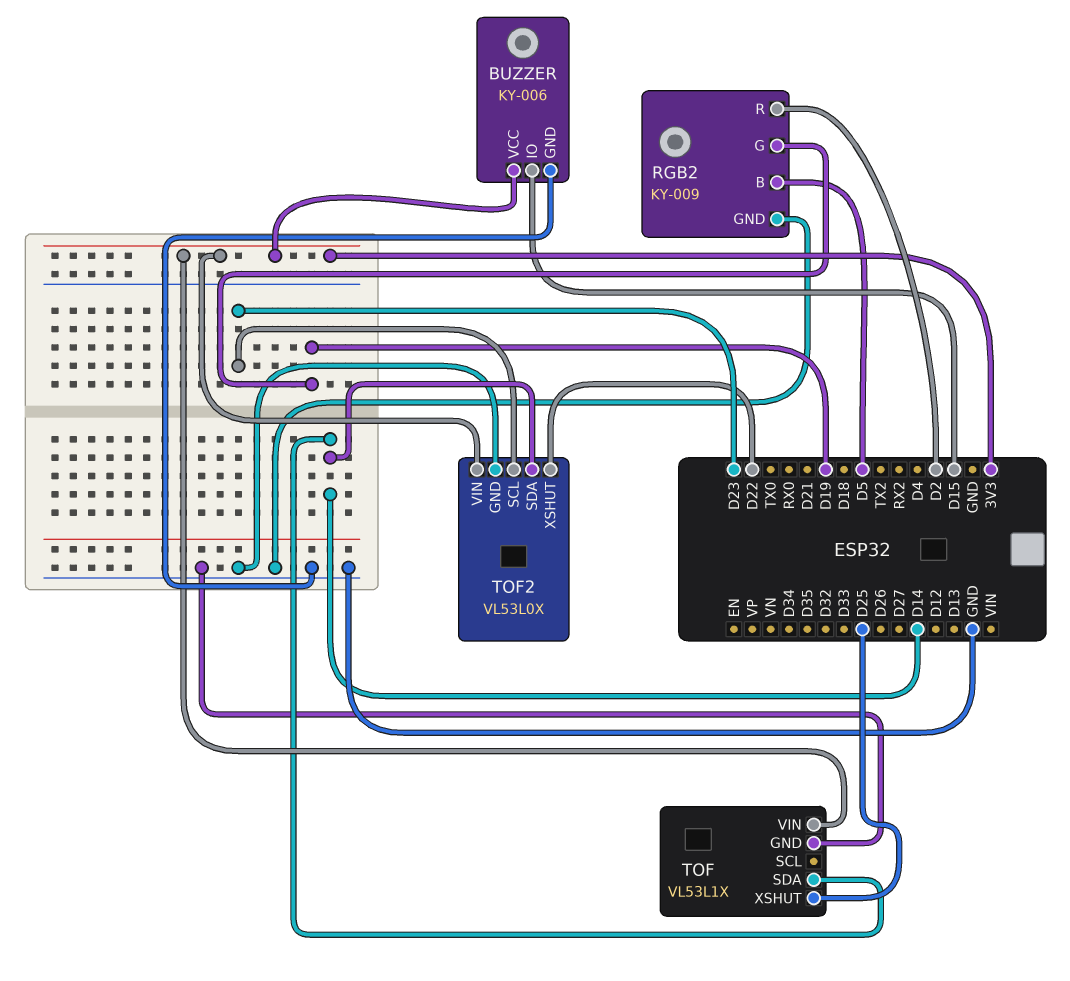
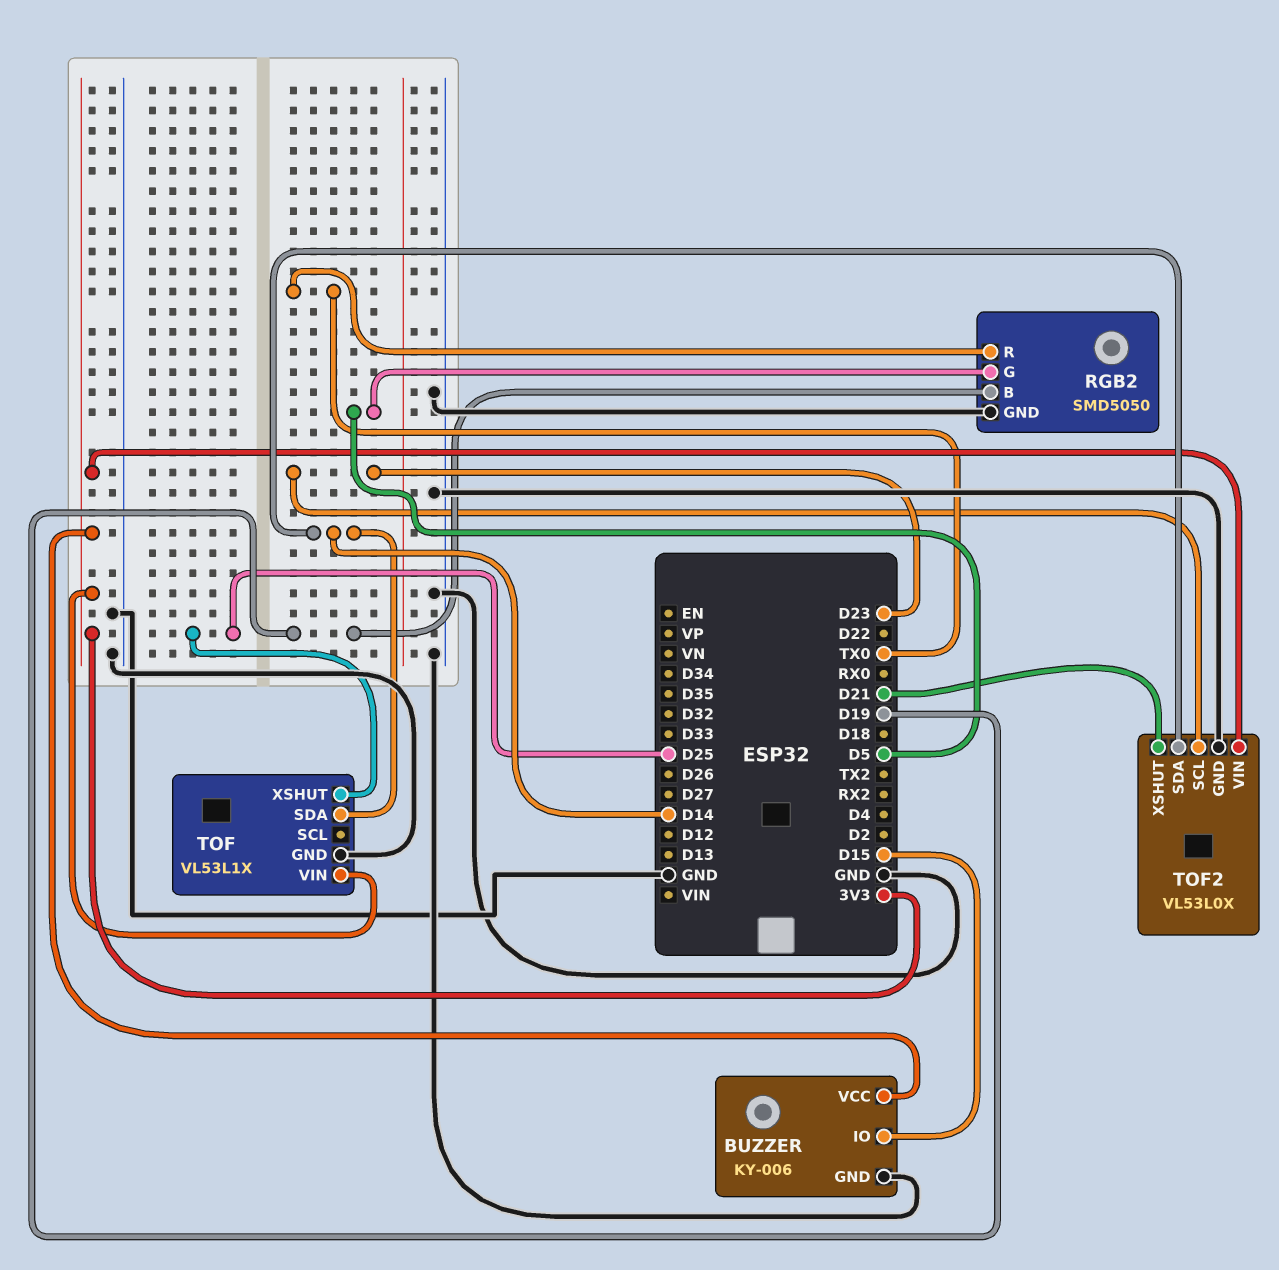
RGB2: KY-009 -> SMD5050
RGB2 pin B: D5 -> D19
RGB2 pin G: D19 -> D5
RGB2 pin R: D2 -> TX0
TOF2 pin XSHUT: D22 -> D21

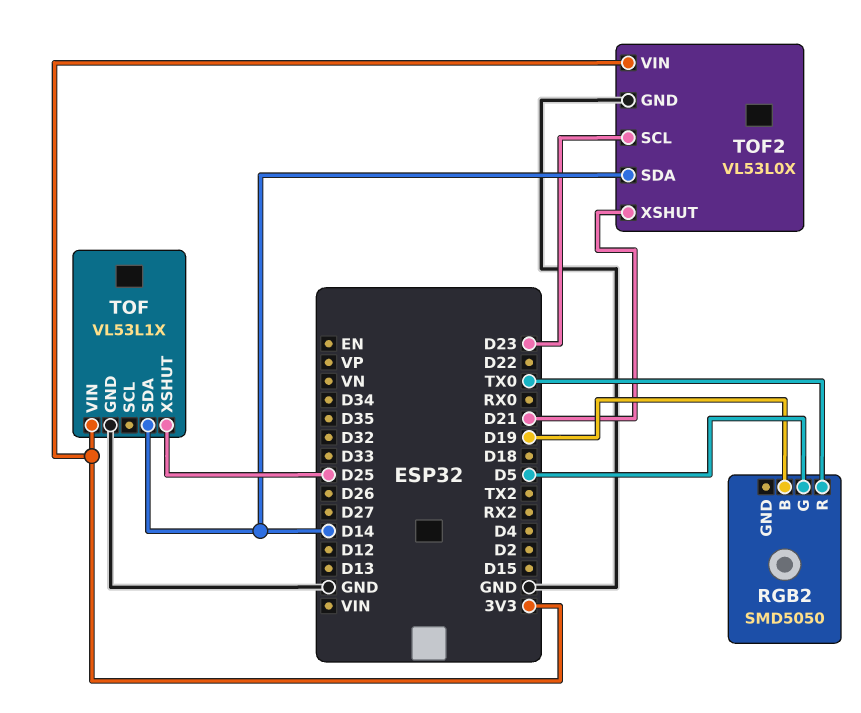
BUZZER: KY-006 -> none
BUZZER pin GND: GND -> none
BUZZER pin IO: D15 -> none
BUZZER pin VCC: 3V3 -> none
RGB2 pin GND: GND -> none

